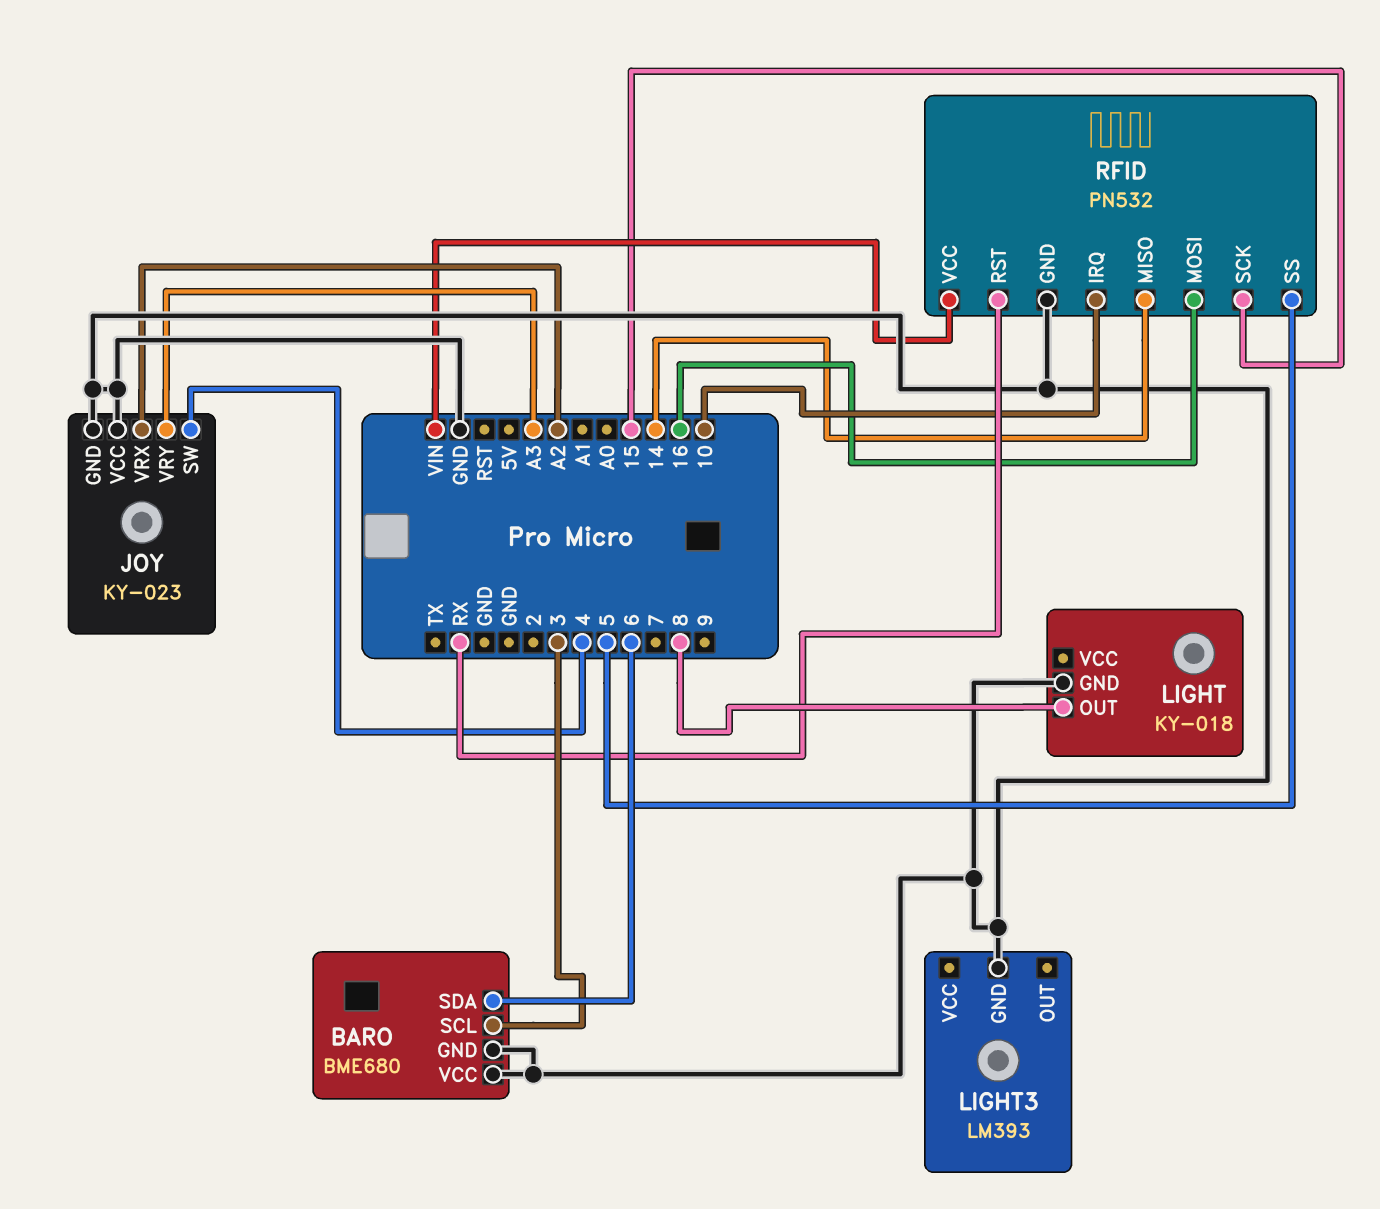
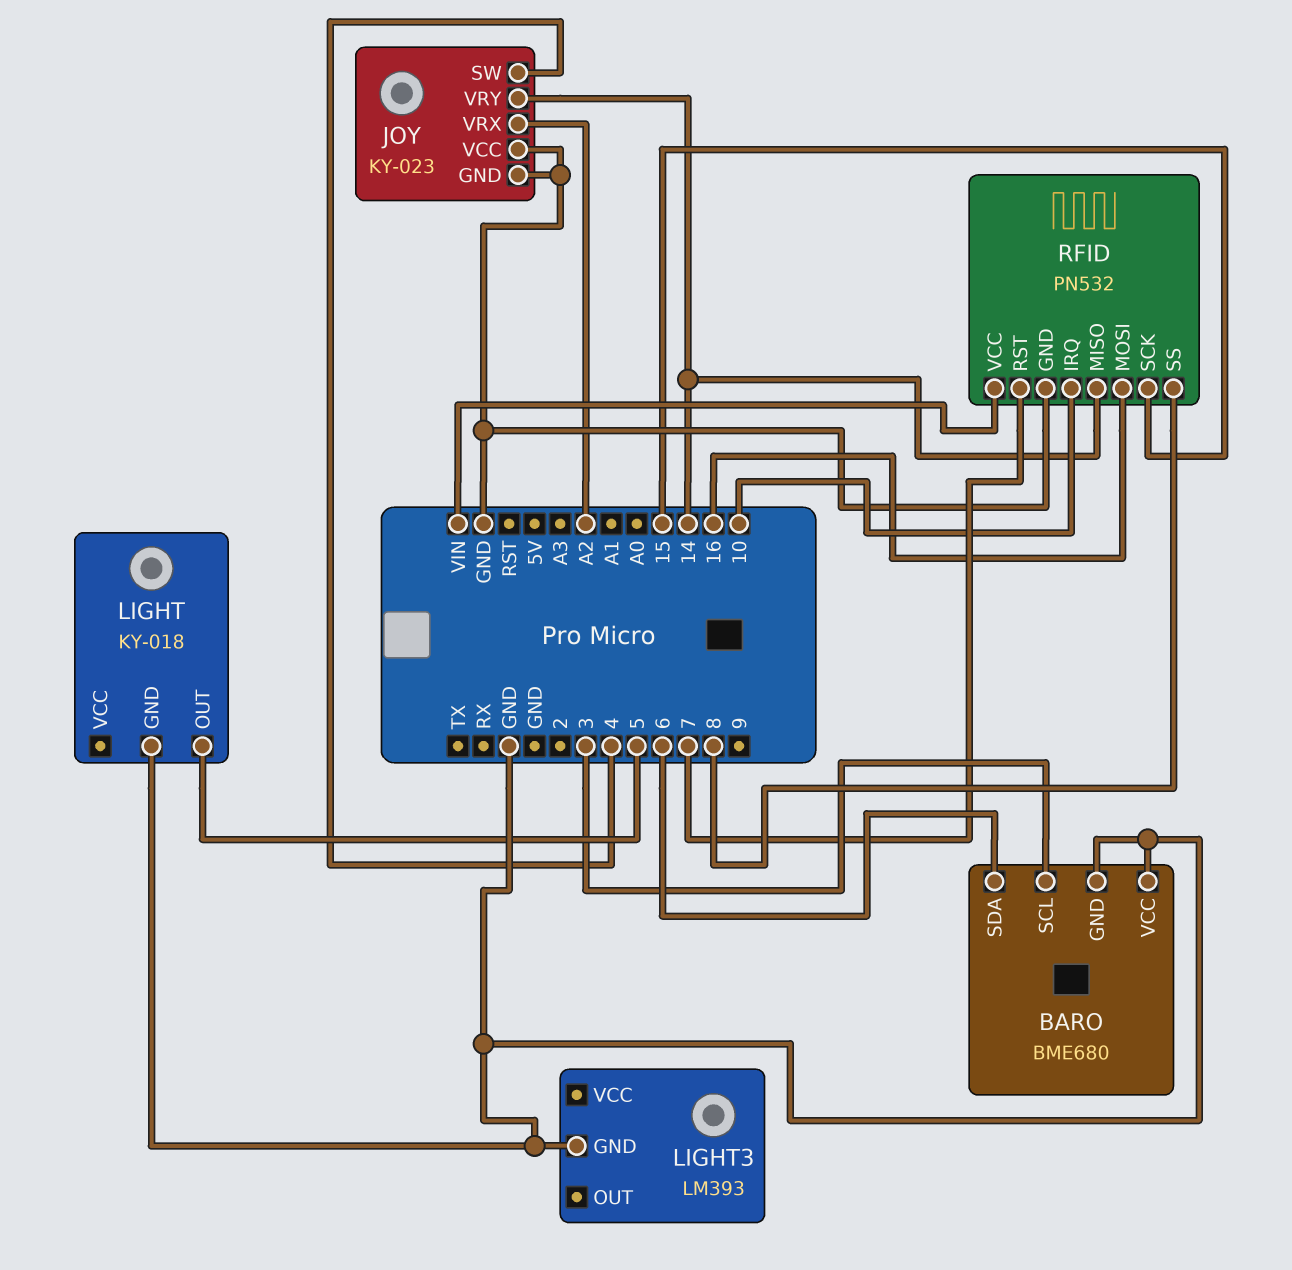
JOY pin VRY: A3 -> 14
LIGHT pin OUT: 8 -> 5
RFID pin RST: RX -> 7
RFID pin SS: 5 -> 8

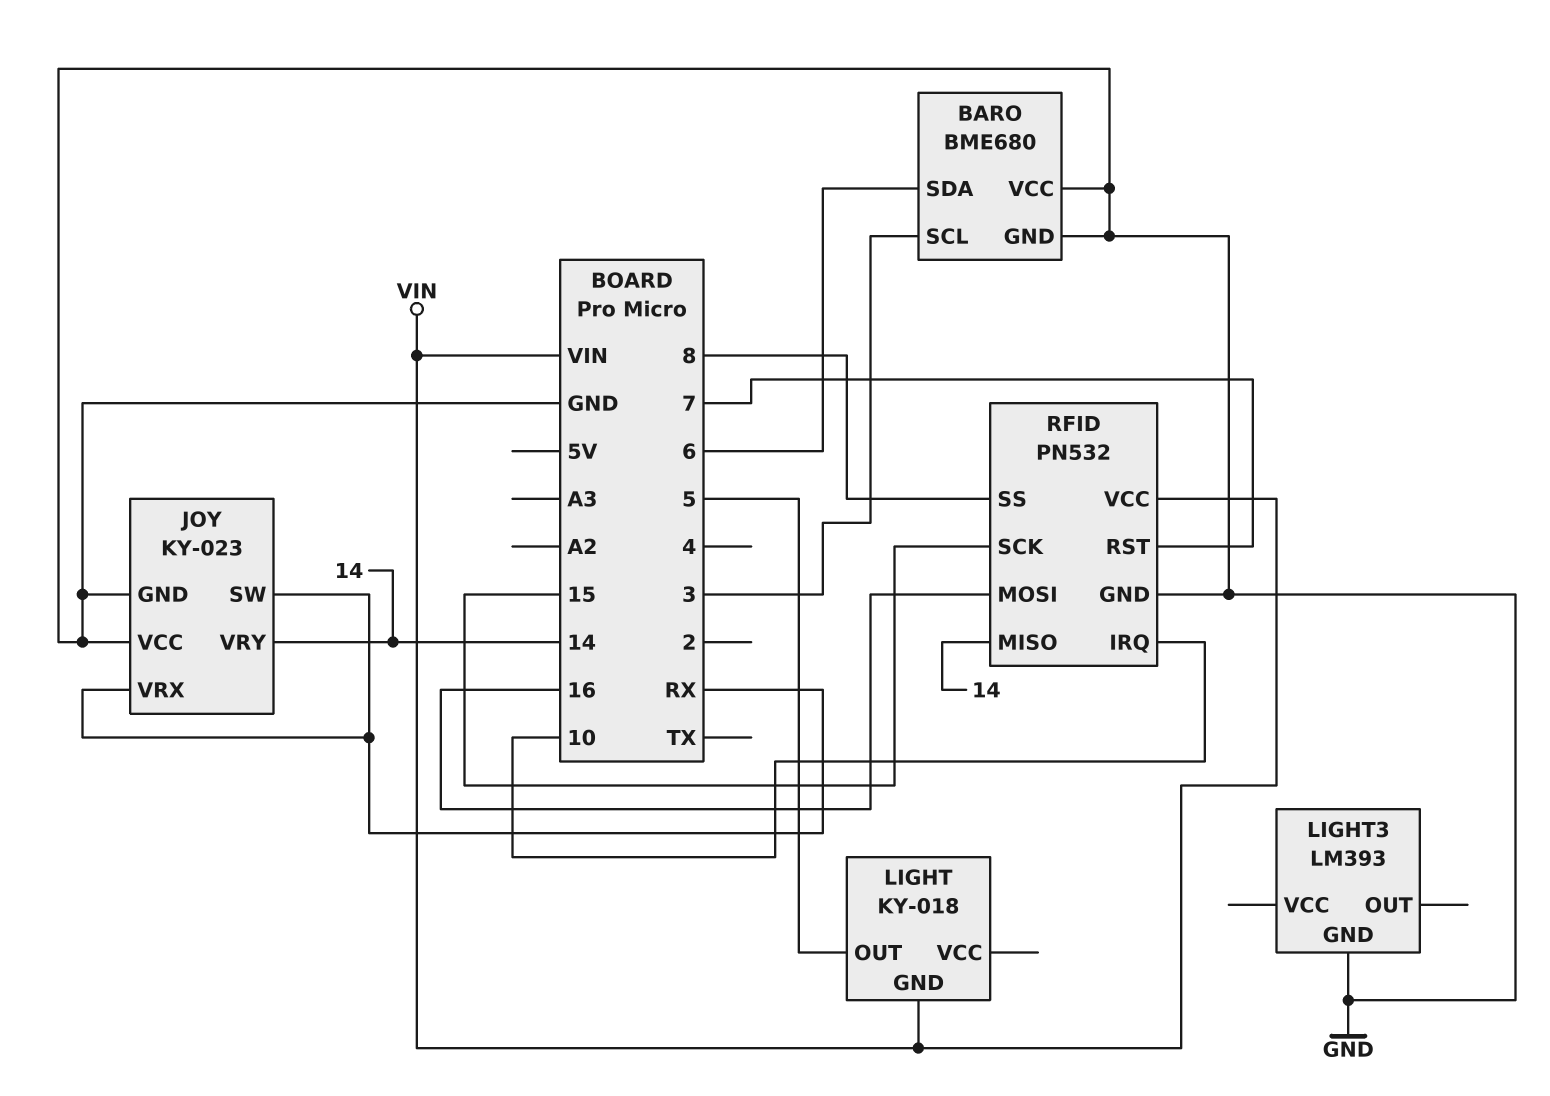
JOY pin SW: 4 -> RX
JOY pin VRX: A2 -> RX
LIGHT pin GND: GND -> VIN

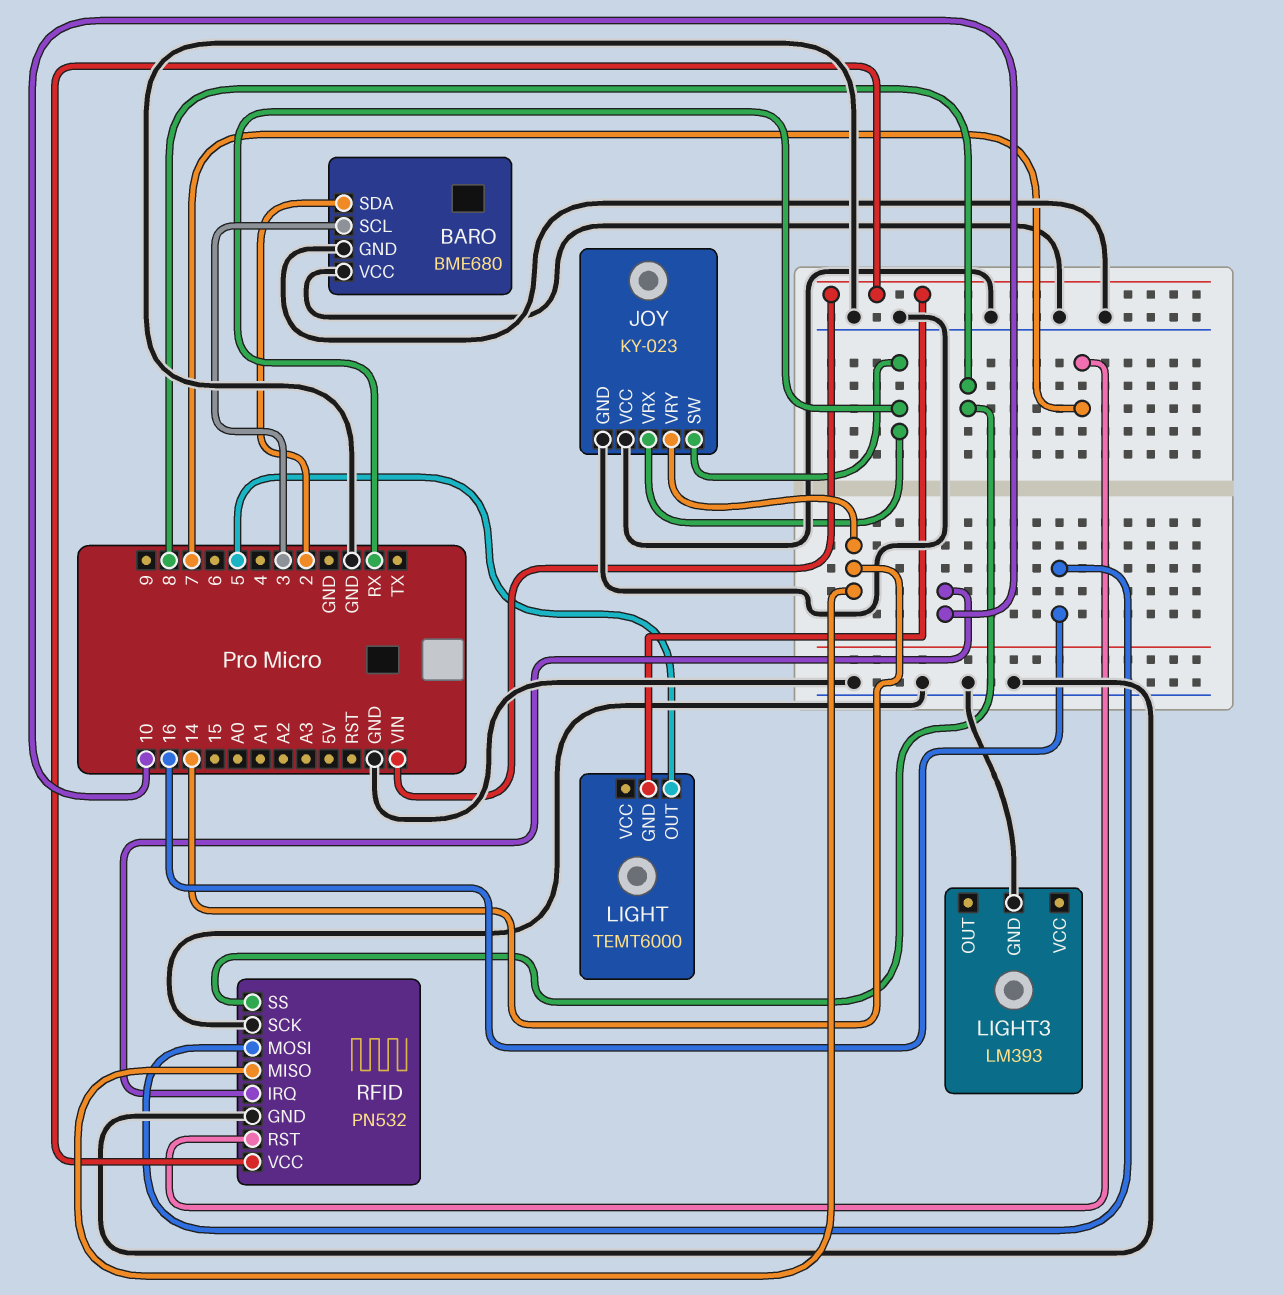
BARO pin SDA: 6 -> 2
LIGHT: KY-018 -> TEMT6000
RFID pin SCK: 15 -> GND

